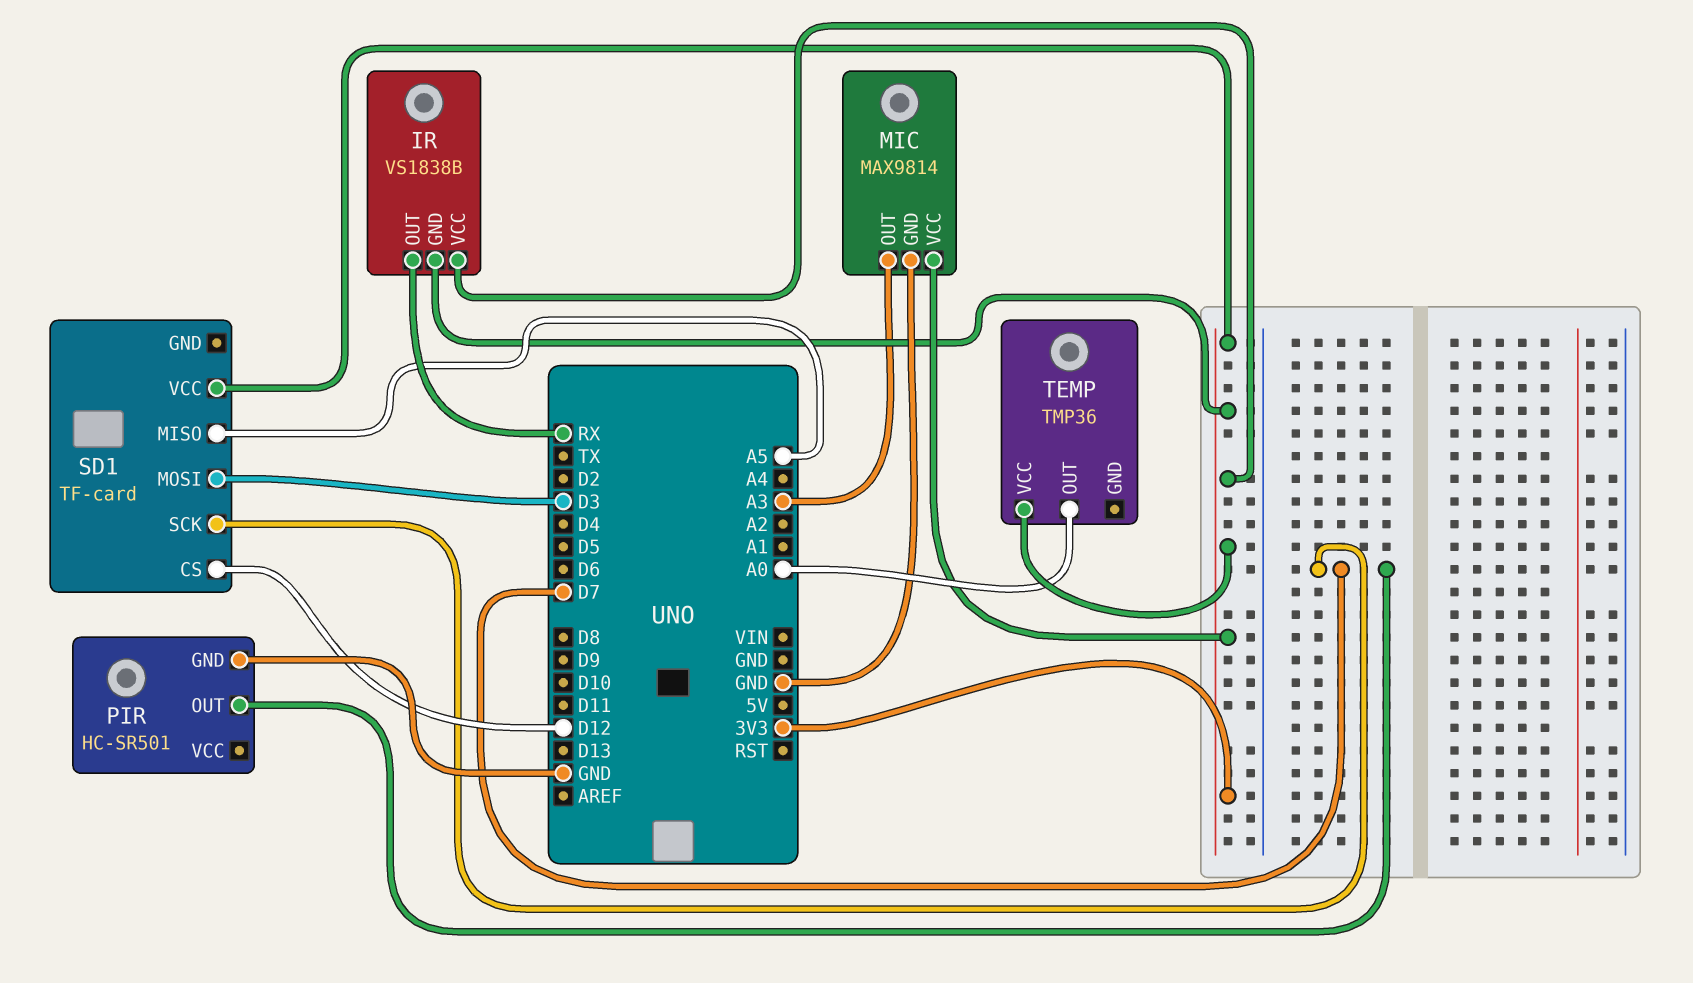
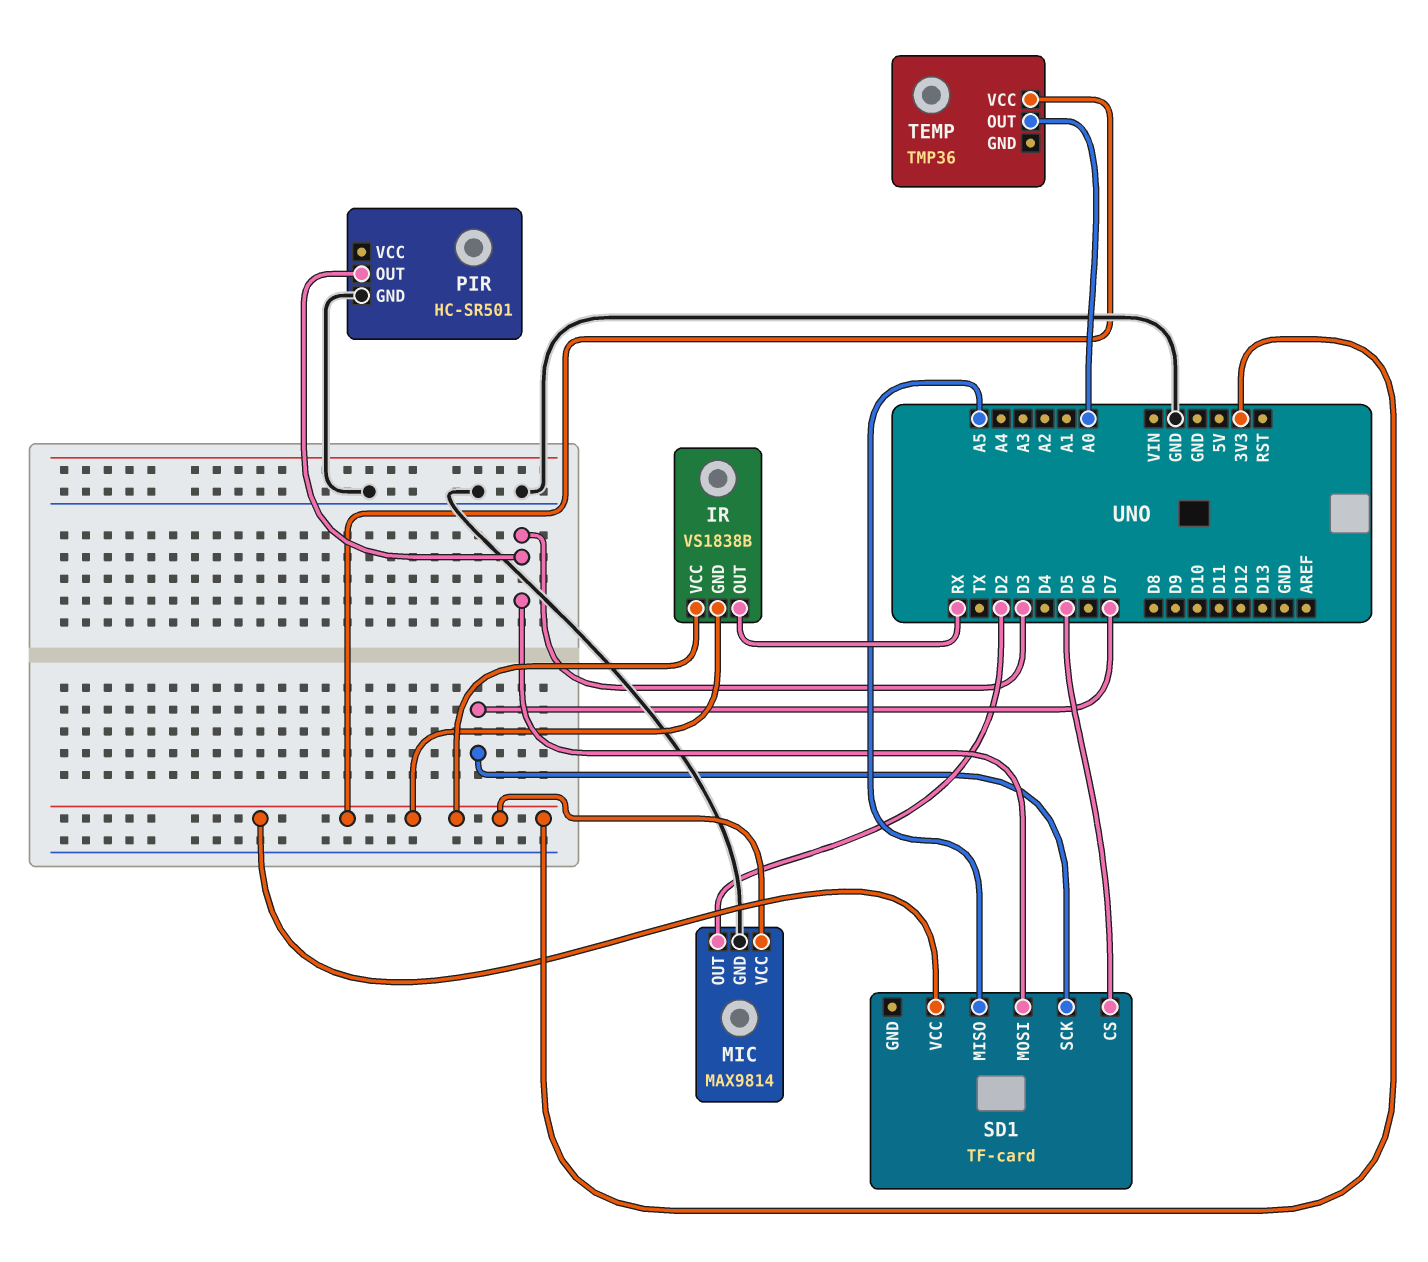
MIC pin OUT: A3 -> D2
PIR pin OUT: D7 -> D3
SD1 pin CS: D12 -> D5

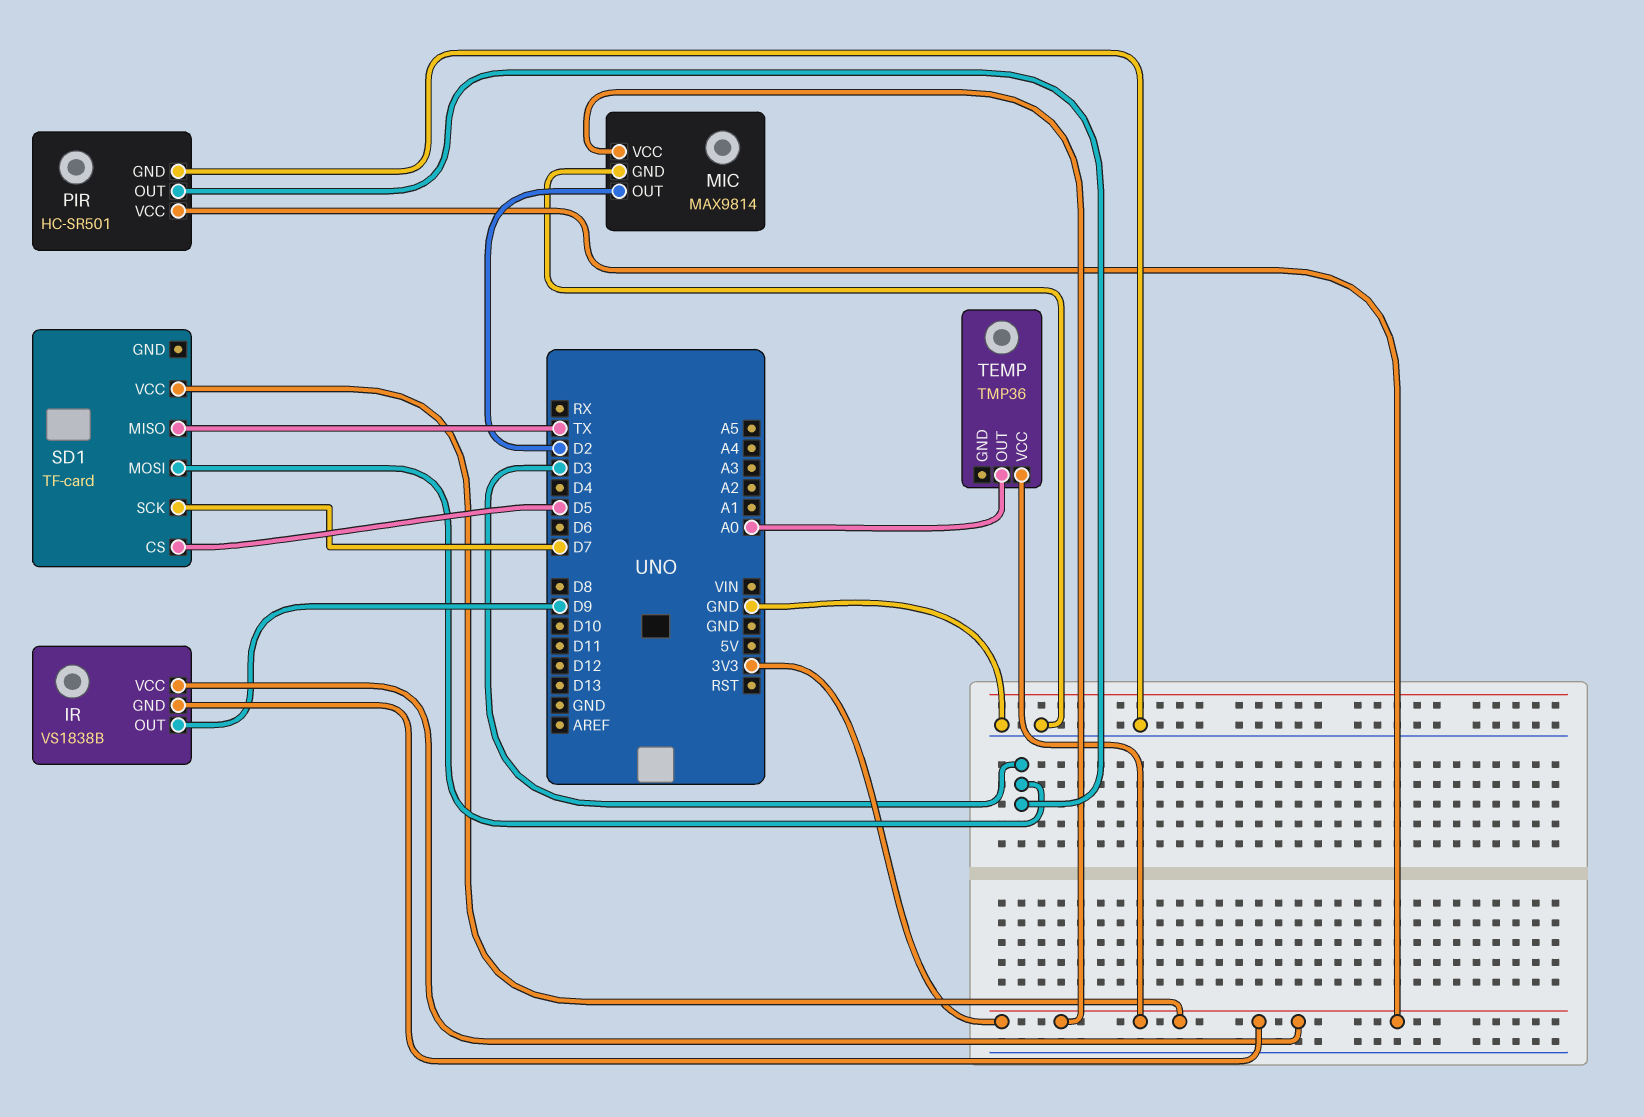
IR pin OUT: RX -> D9
PIR pin VCC: none -> 3V3
SD1 pin MISO: A5 -> TX

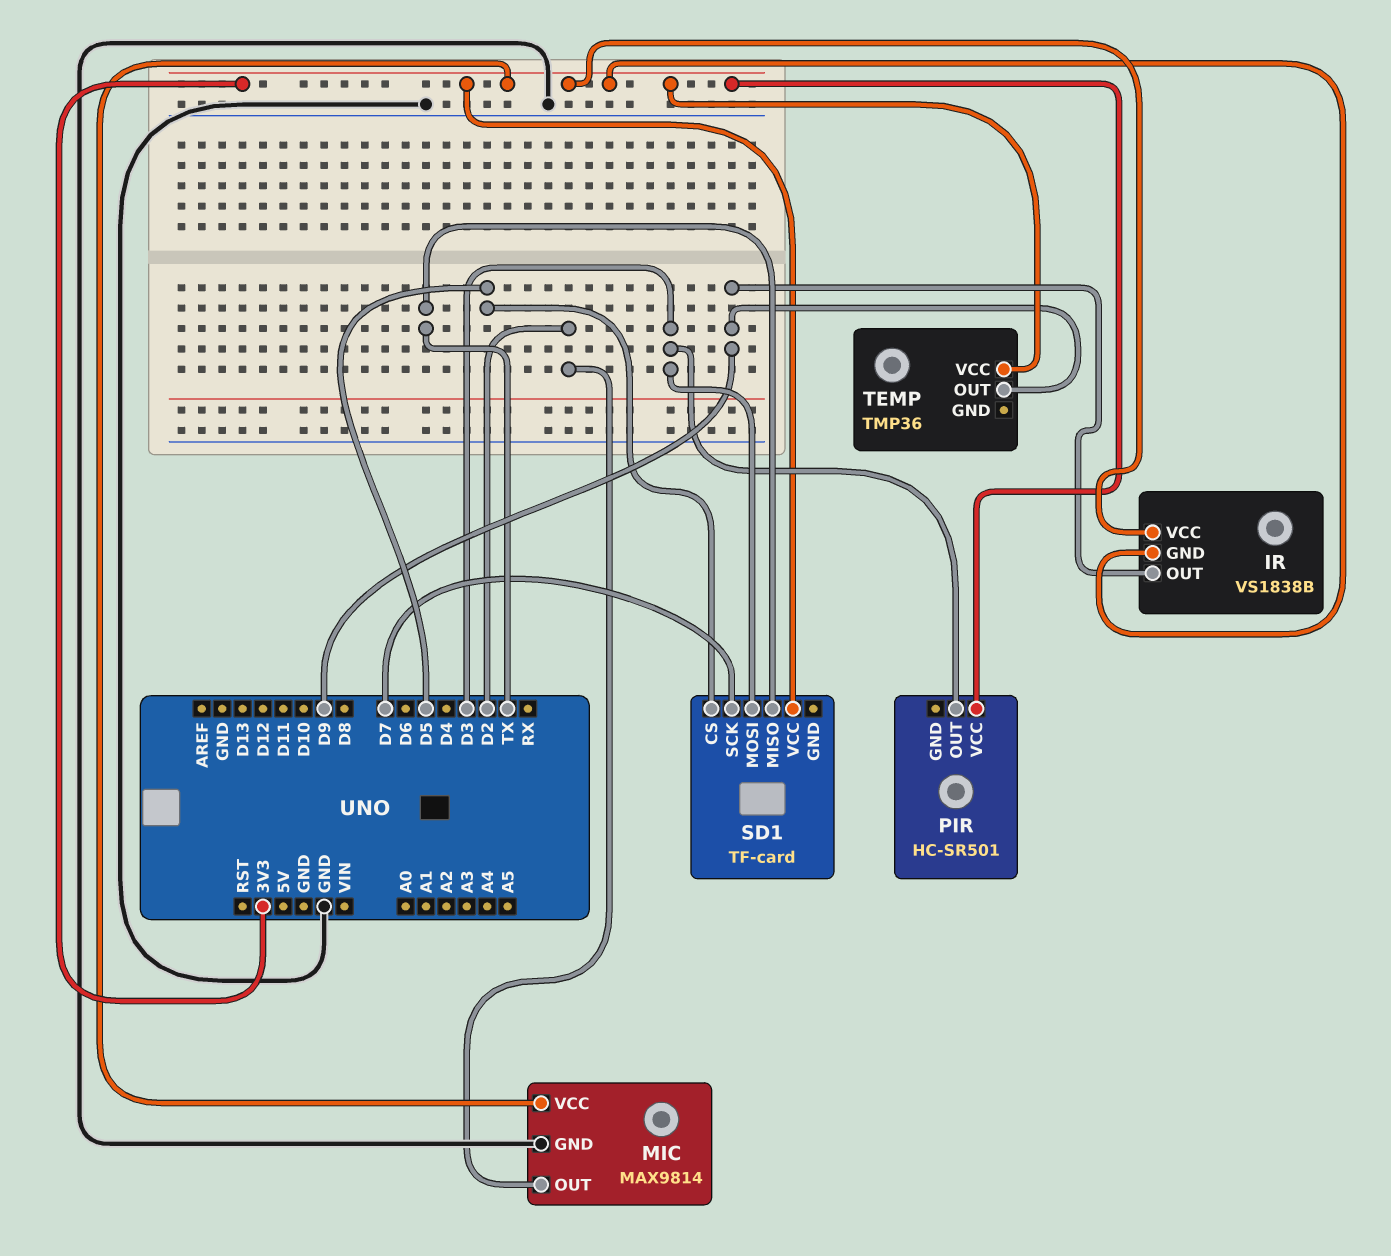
PIR pin GND: GND -> none
TEMP pin OUT: A0 -> D9

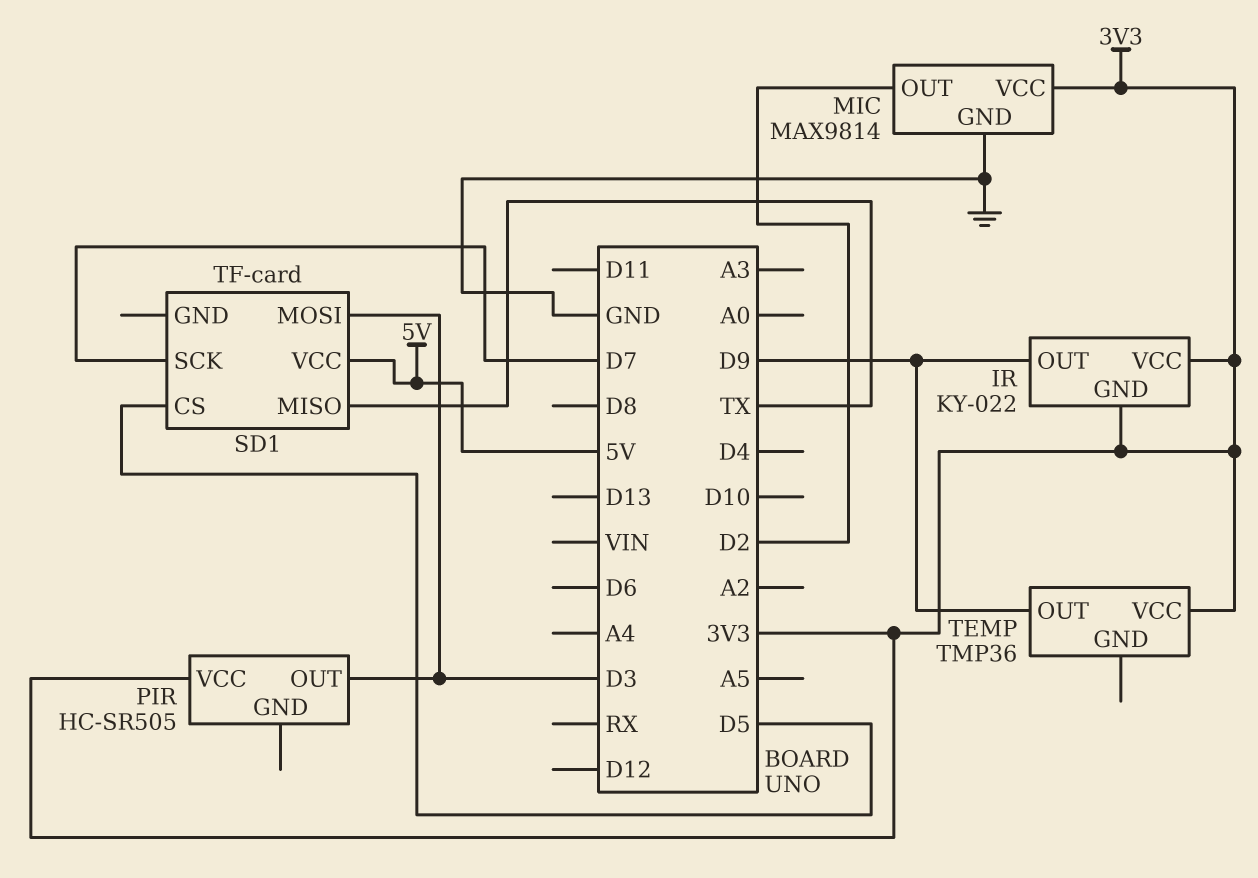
IR: VS1838B -> KY-022
PIR: HC-SR501 -> HC-SR505
SD1 pin VCC: 3V3 -> 5V

